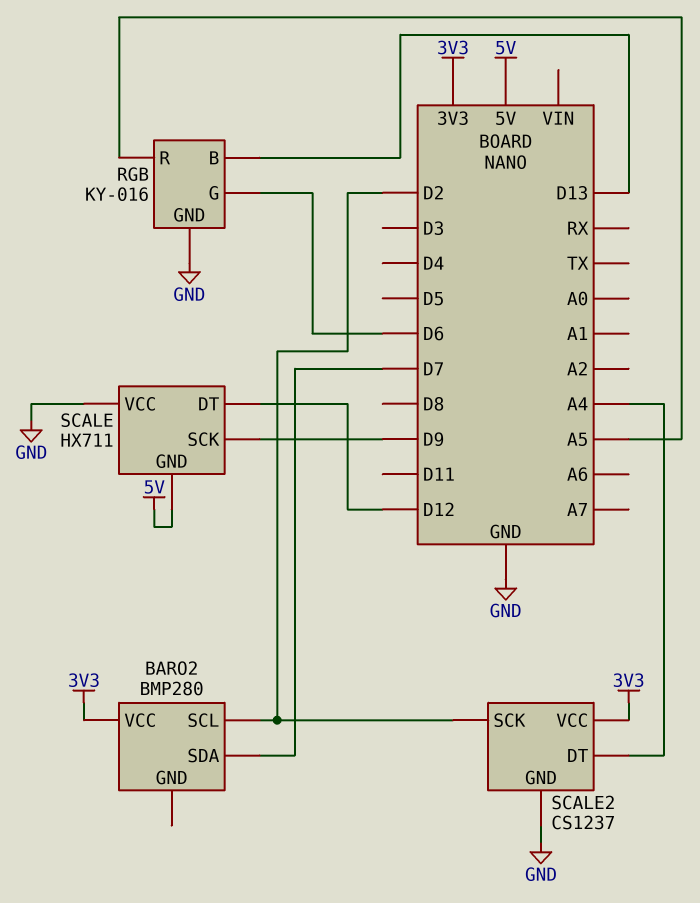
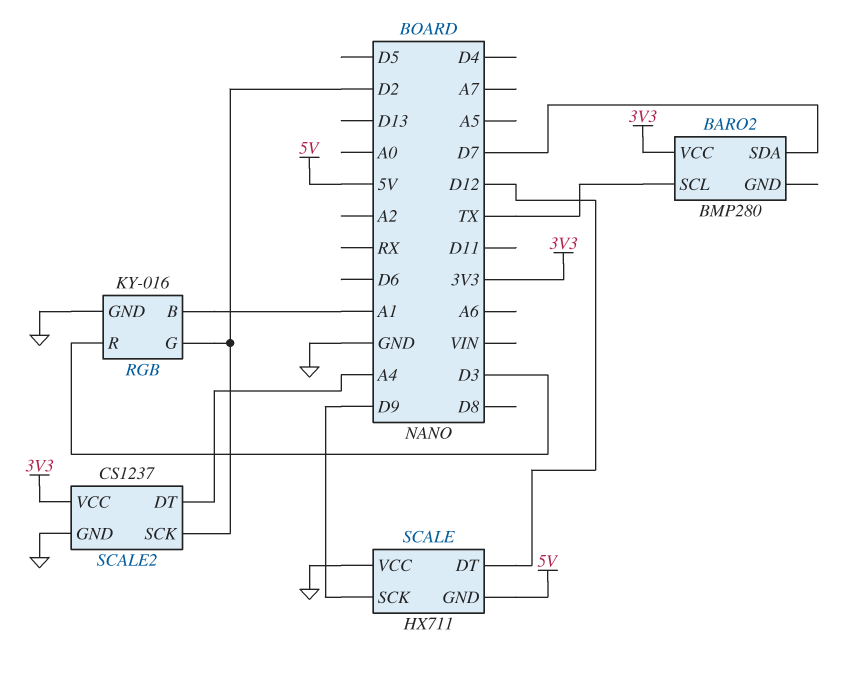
BARO2 pin SCL: D2 -> TX
RGB pin B: D13 -> A1
RGB pin G: D6 -> D2
RGB pin R: A5 -> D3

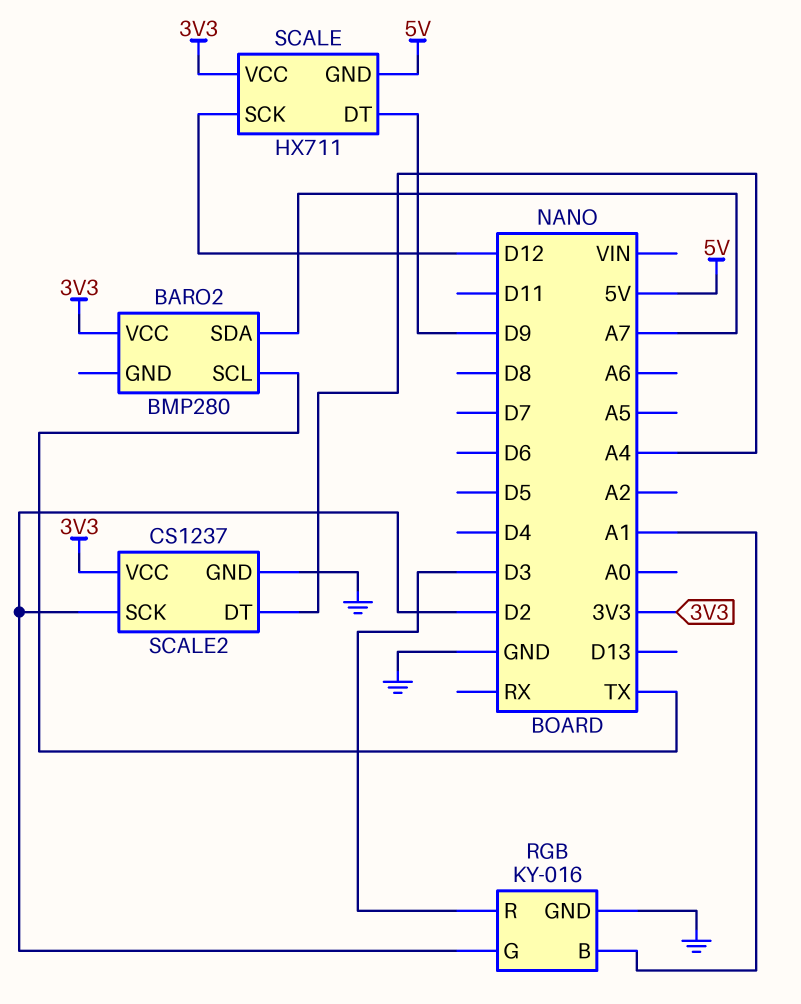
BARO2 pin SDA: D7 -> A7
SCALE pin DT: D12 -> D9
SCALE pin SCK: D9 -> D12
SCALE pin VCC: GND -> 3V3

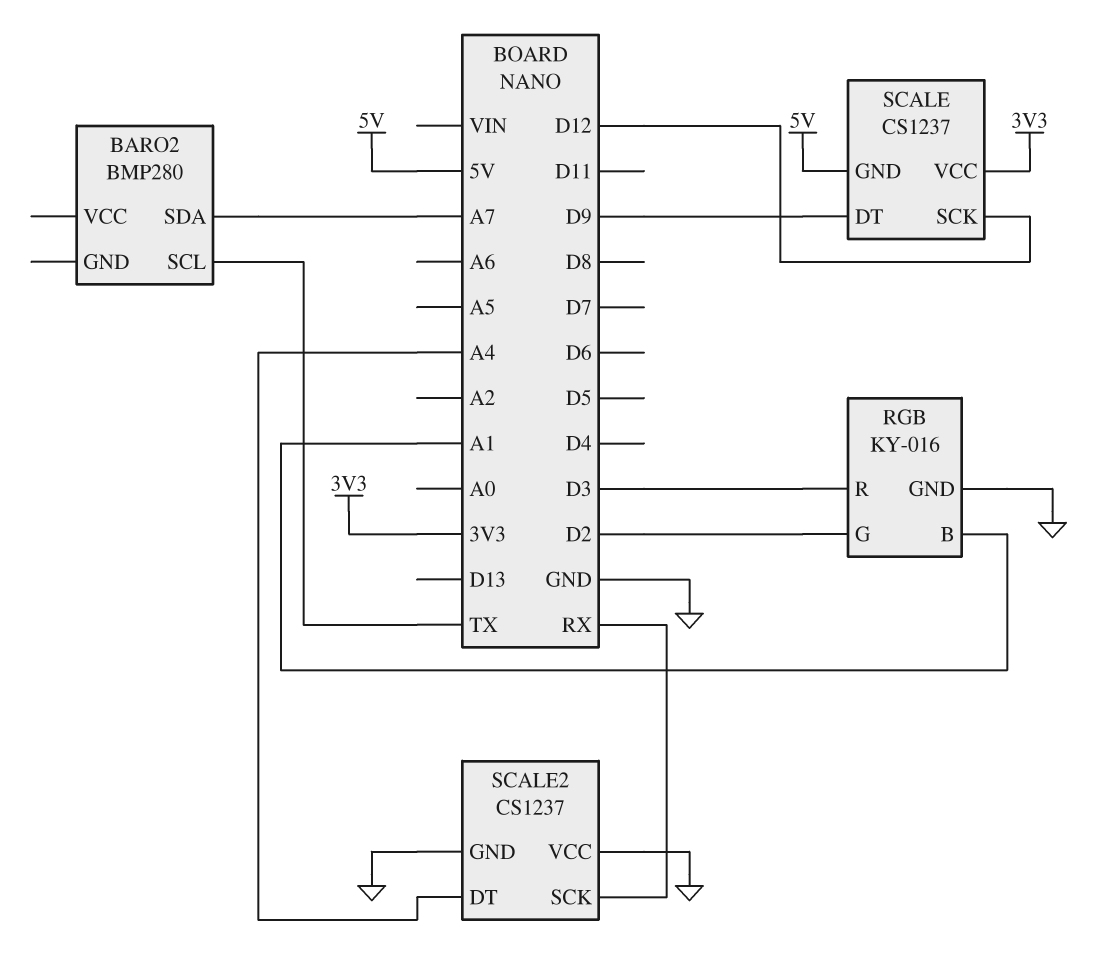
BARO2 pin VCC: 3V3 -> none
SCALE: HX711 -> CS1237
SCALE2 pin SCK: D2 -> RX
SCALE2 pin VCC: 3V3 -> GND

